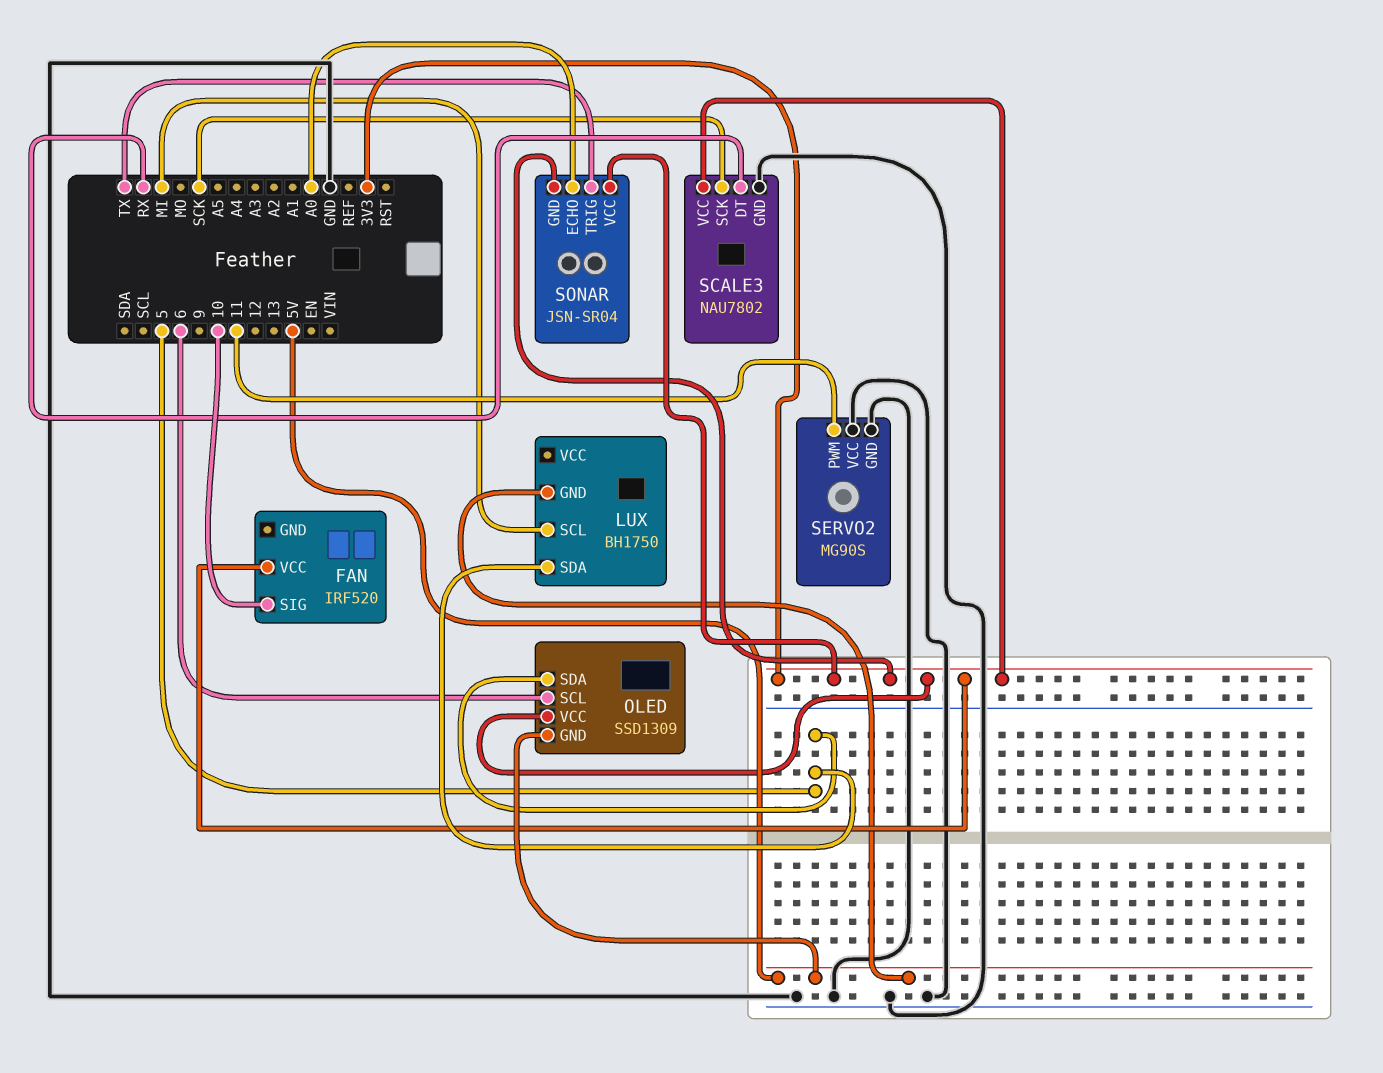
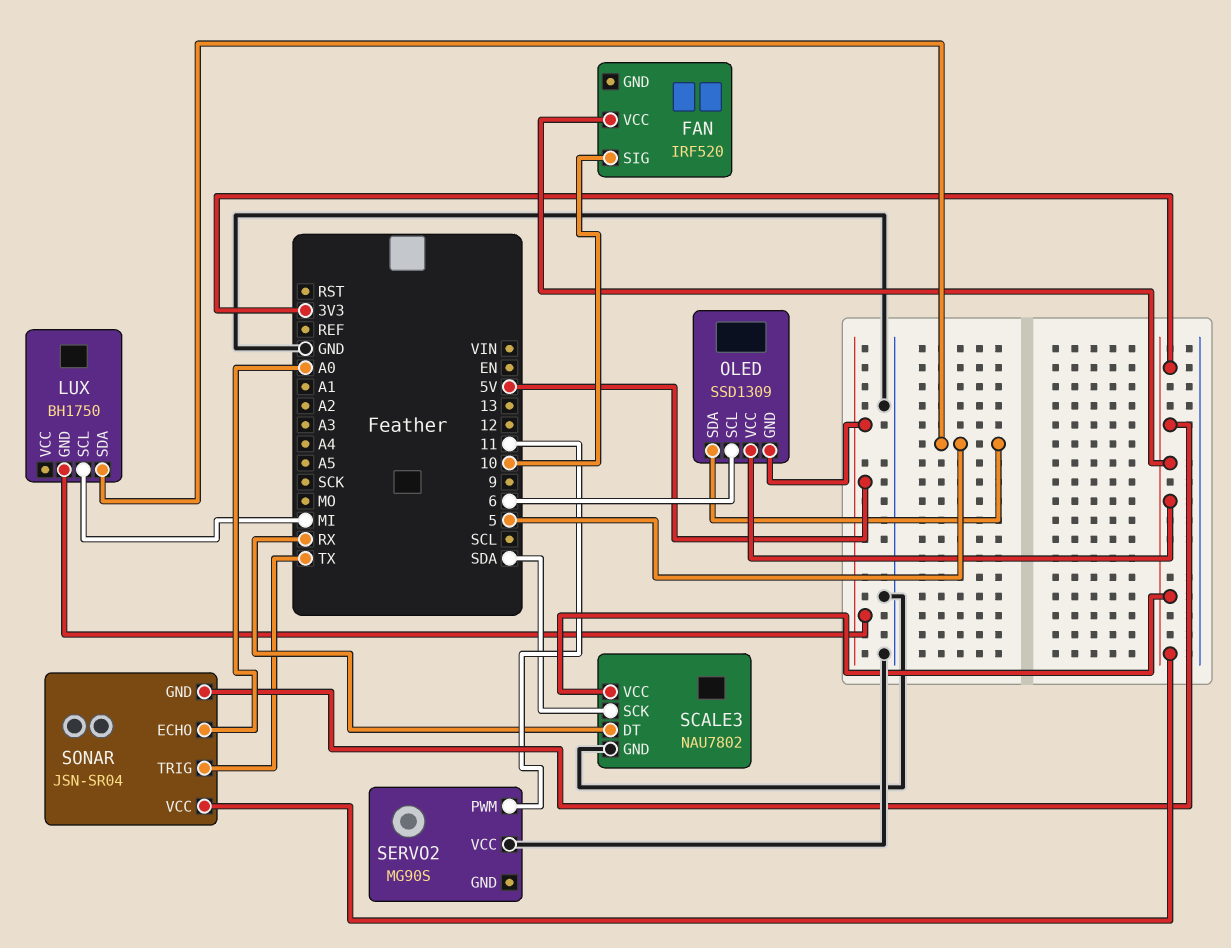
SCALE3 pin SCK: SCK -> SDA
SERVO2 pin GND: GND -> none

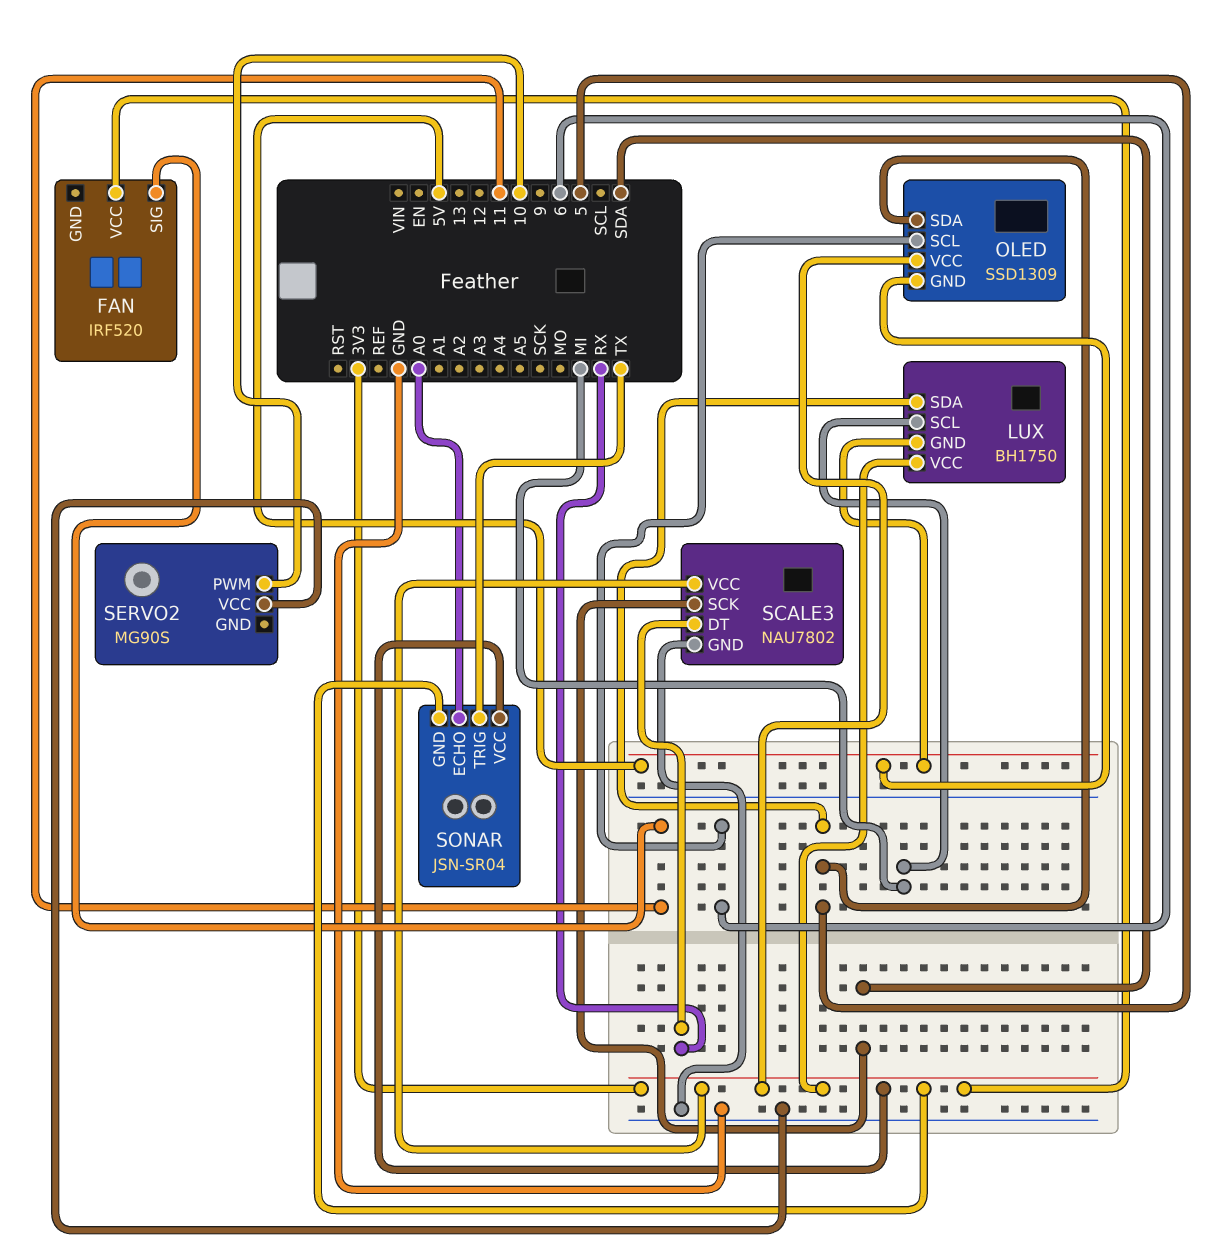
FAN pin SIG: 10 -> 11
LUX pin VCC: none -> 3V3
SERVO2 pin PWM: 11 -> 10

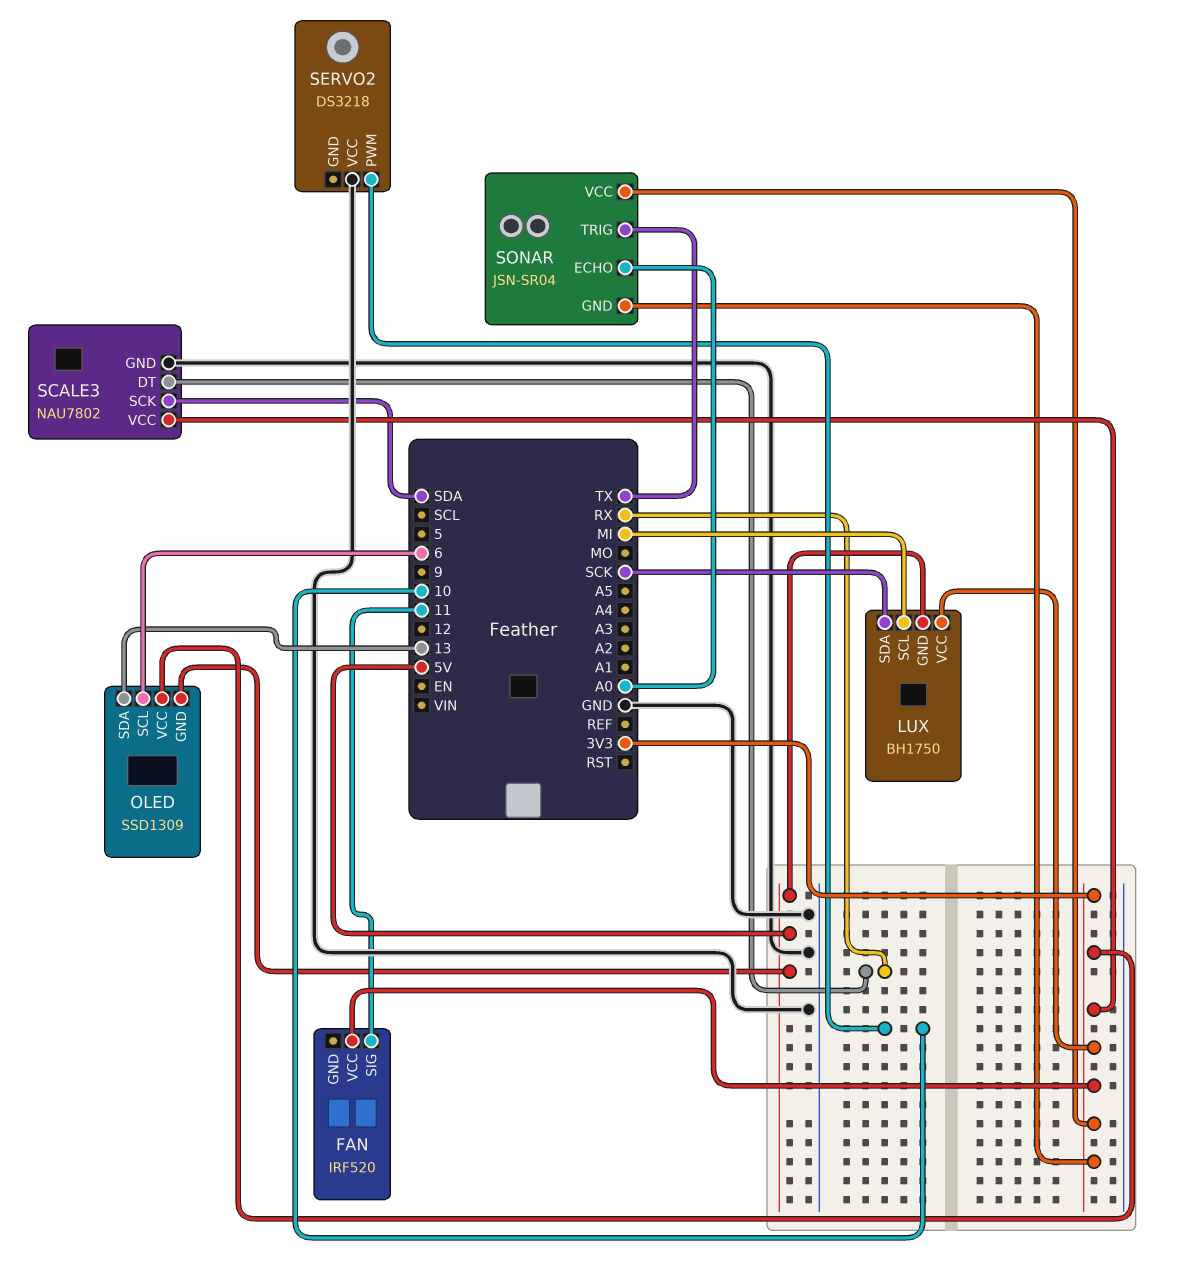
LUX pin SDA: 5 -> SCK
OLED pin SDA: 5 -> 13
SERVO2: MG90S -> DS3218

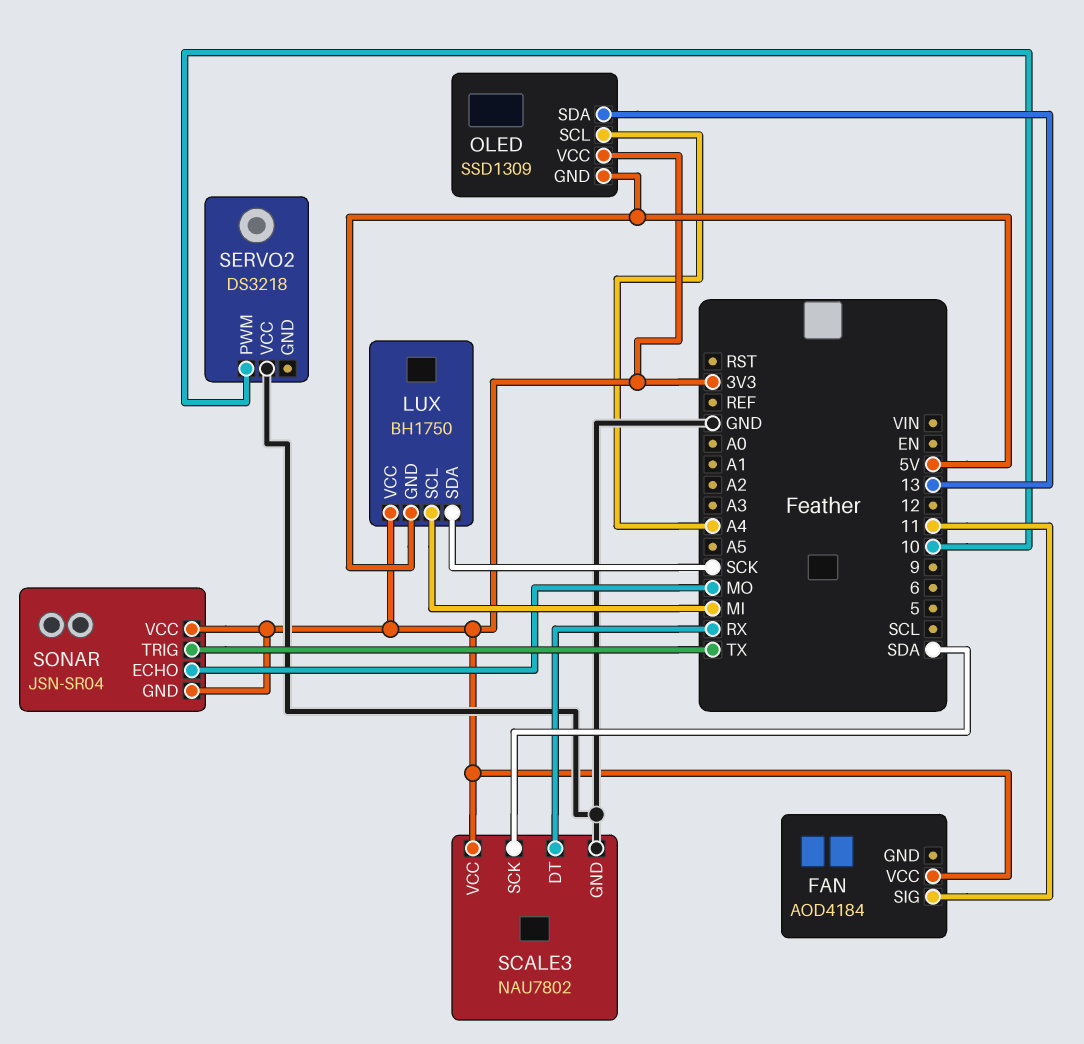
FAN: IRF520 -> AOD4184
OLED pin SCL: 6 -> A4
SONAR pin ECHO: A0 -> MO

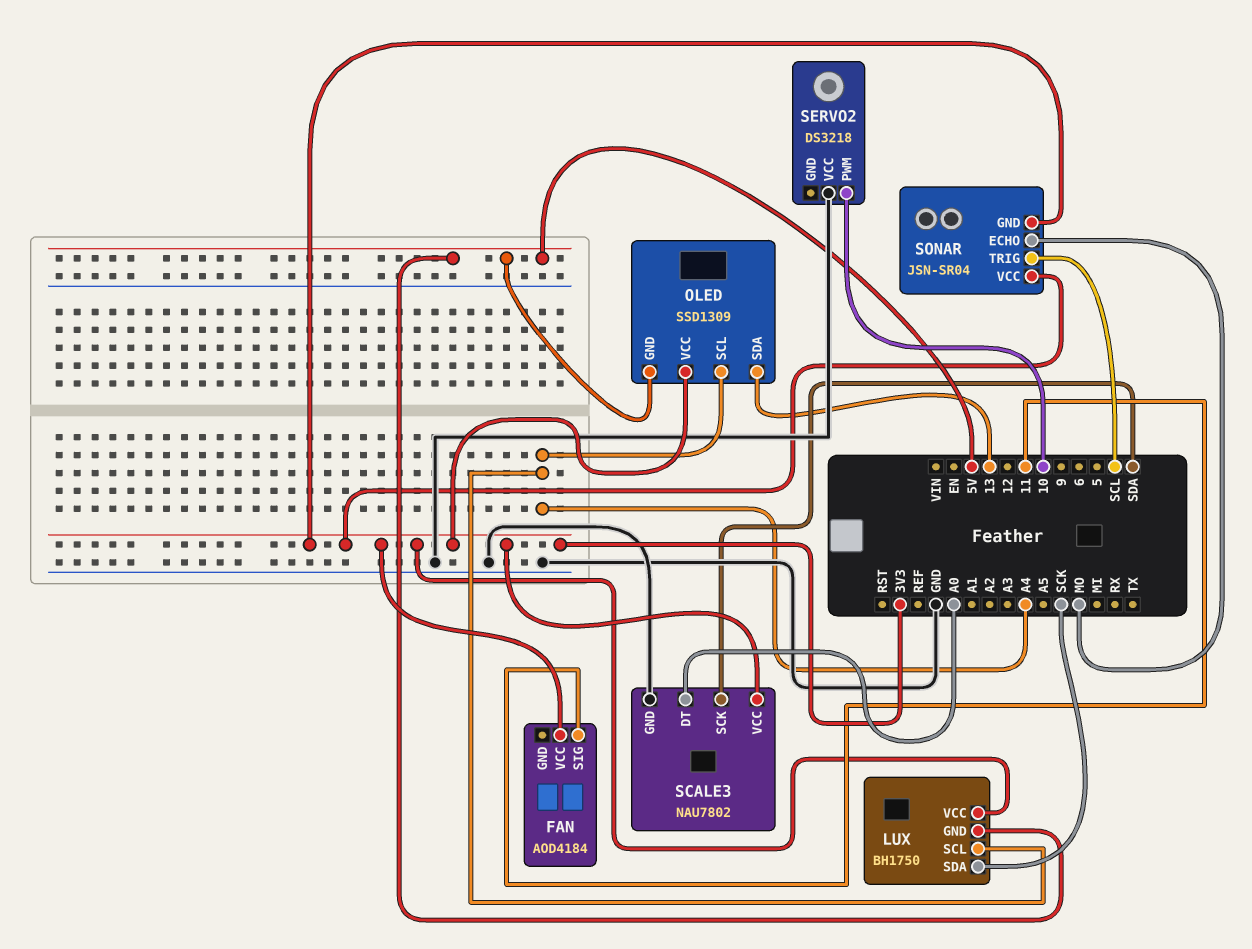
LUX pin SCL: MI -> A4
SCALE3 pin DT: RX -> A0
SONAR pin TRIG: TX -> SCL

